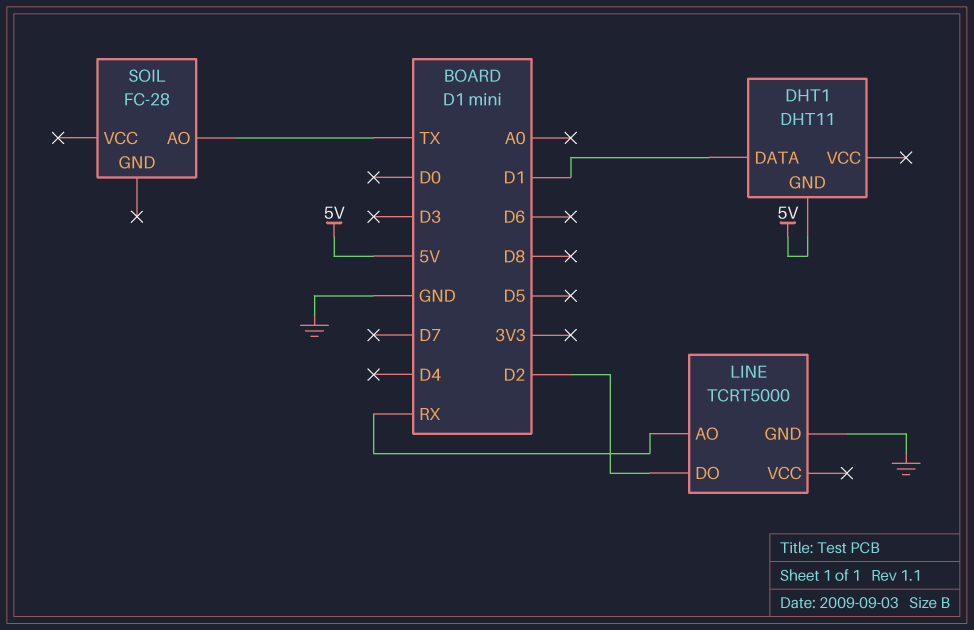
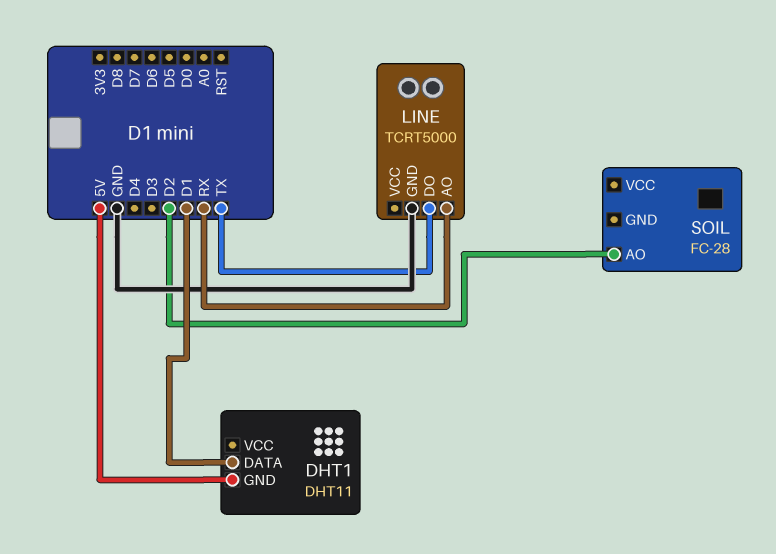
LINE pin DO: D2 -> TX
SOIL pin AO: TX -> D2

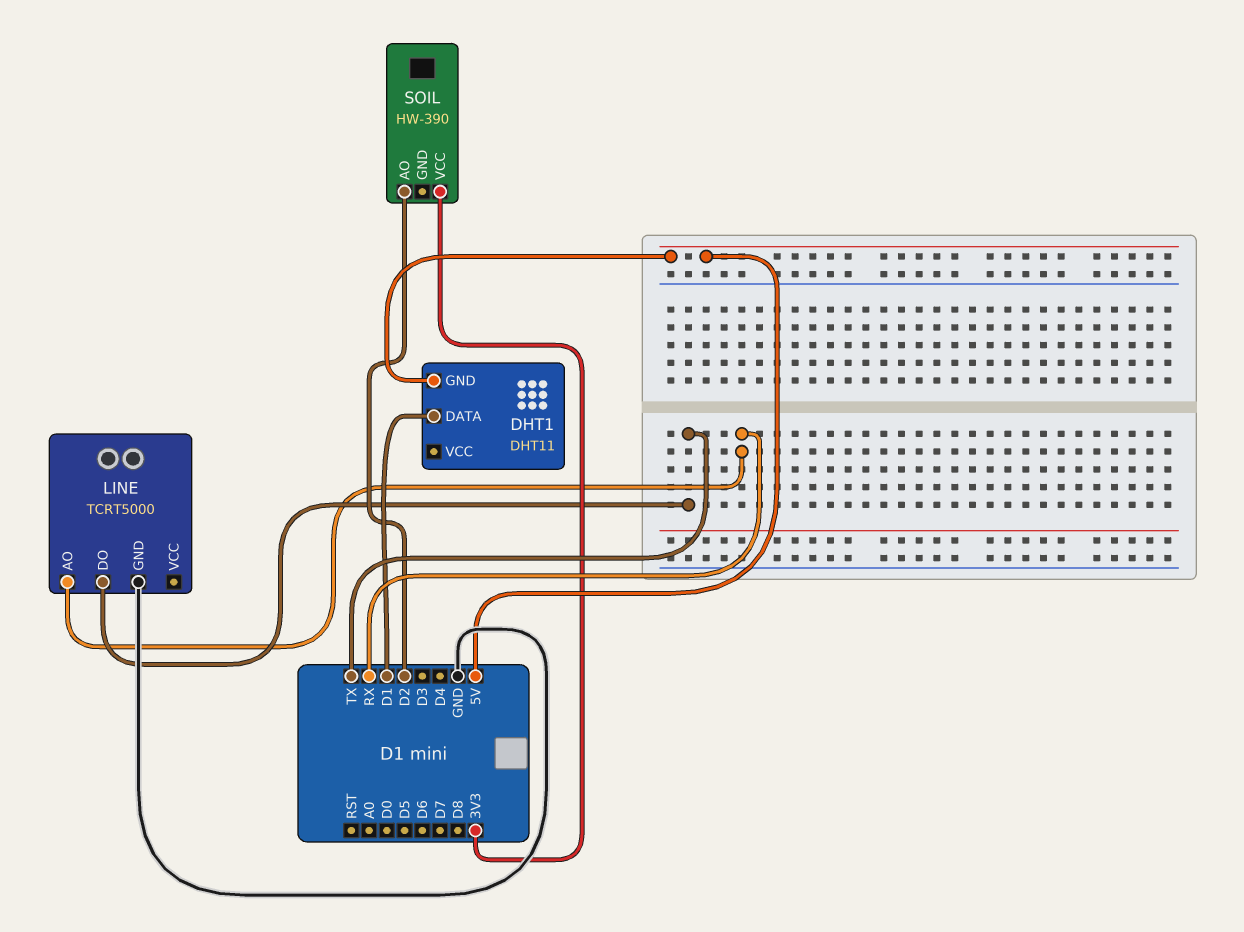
SOIL: FC-28 -> HW-390
SOIL pin VCC: none -> 3V3

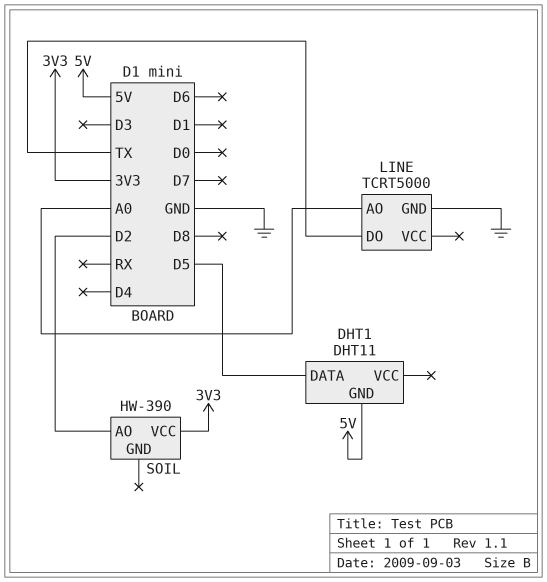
DHT1 pin DATA: D1 -> D5
LINE pin AO: RX -> A0

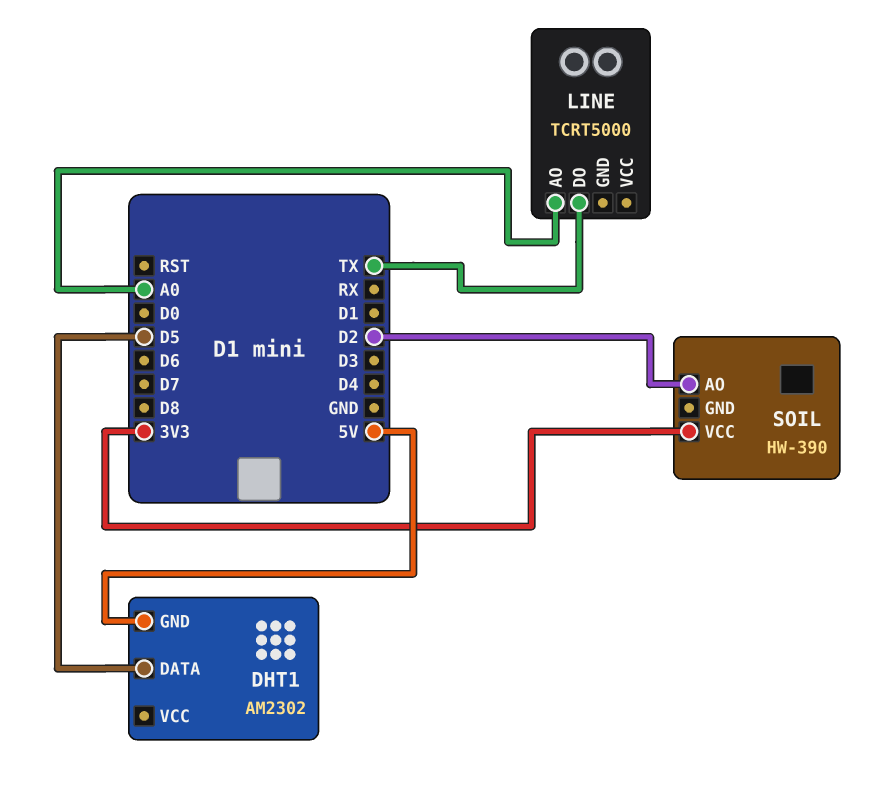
DHT1: DHT11 -> AM2302
LINE pin GND: GND -> none

